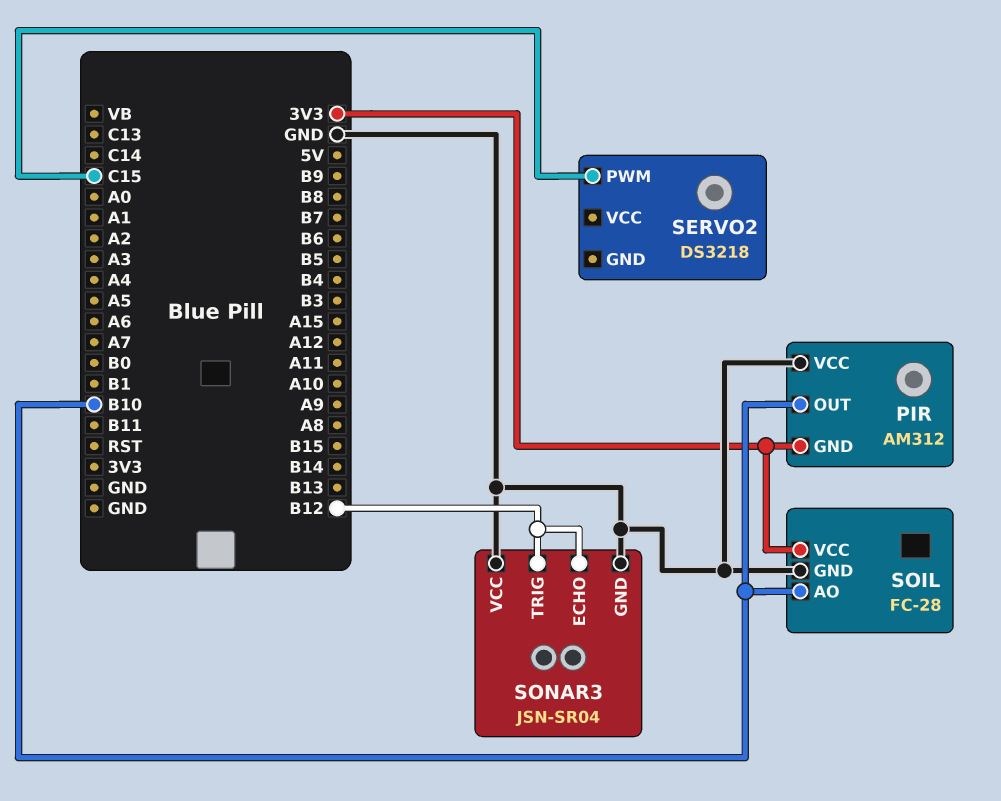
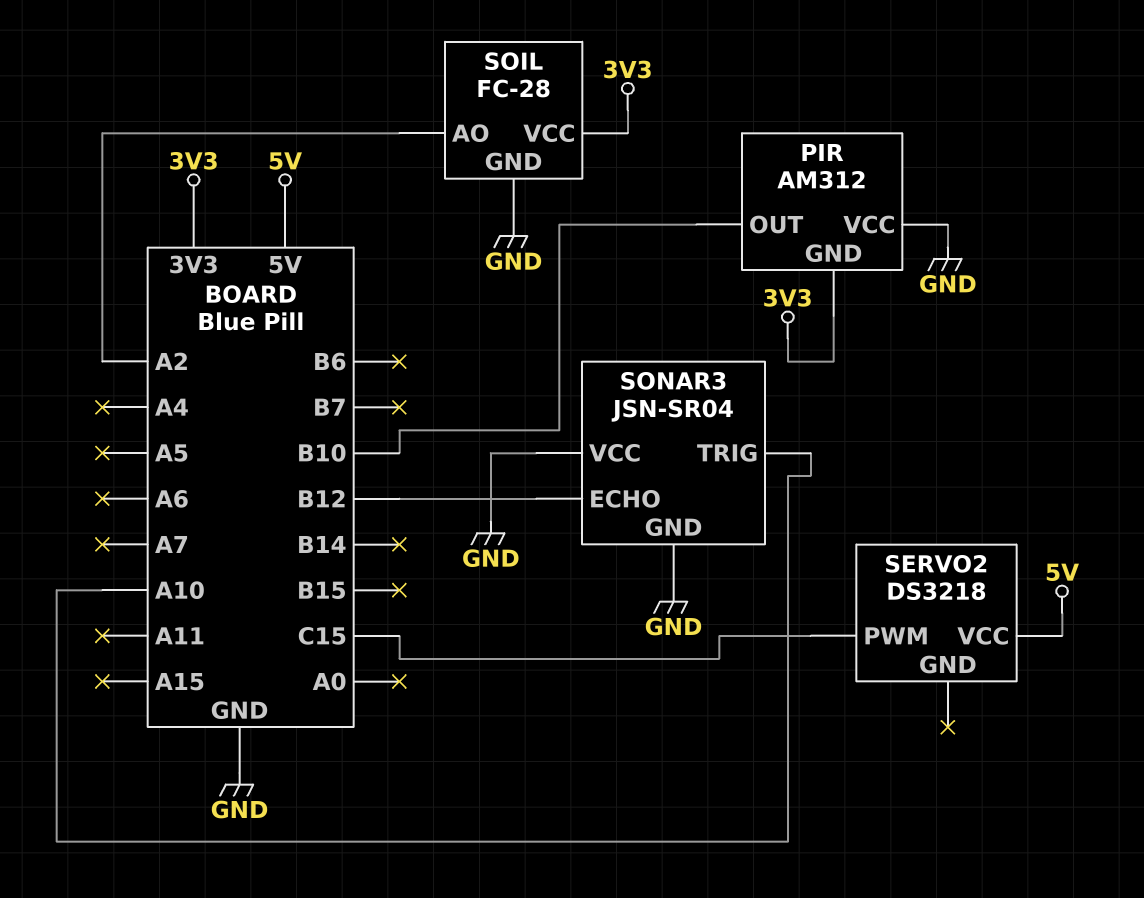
SERVO2 pin VCC: none -> 5V
SOIL pin AO: B10 -> A2
SONAR3 pin TRIG: B12 -> A10

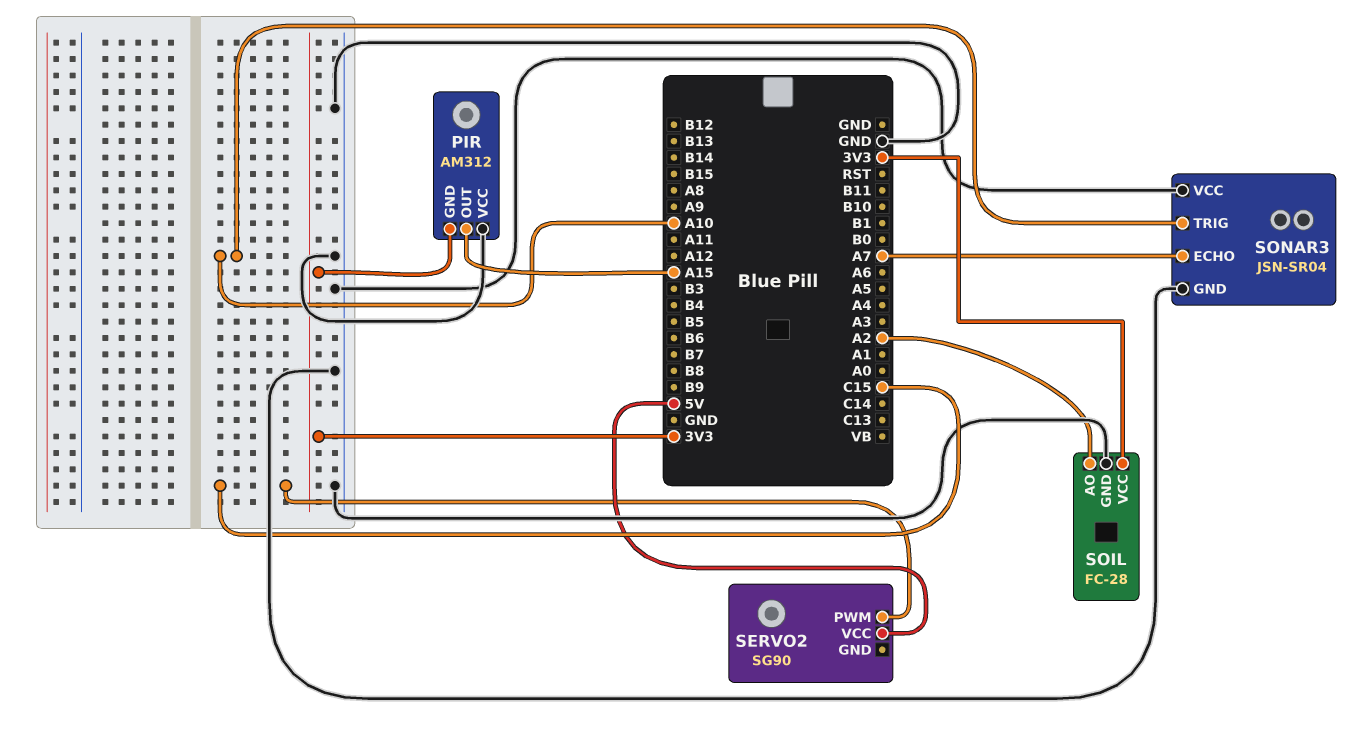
PIR pin OUT: B10 -> A15
SERVO2: DS3218 -> SG90
SONAR3 pin ECHO: B12 -> A7

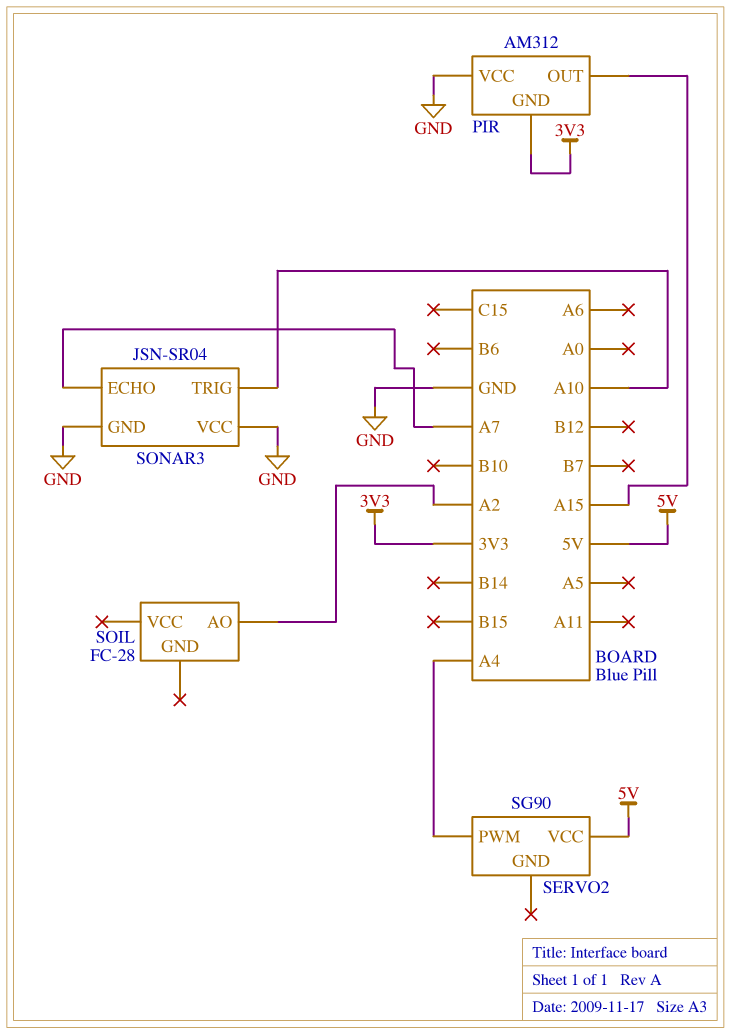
SERVO2 pin PWM: C15 -> A4
SOIL pin GND: GND -> none
SOIL pin VCC: 3V3 -> none

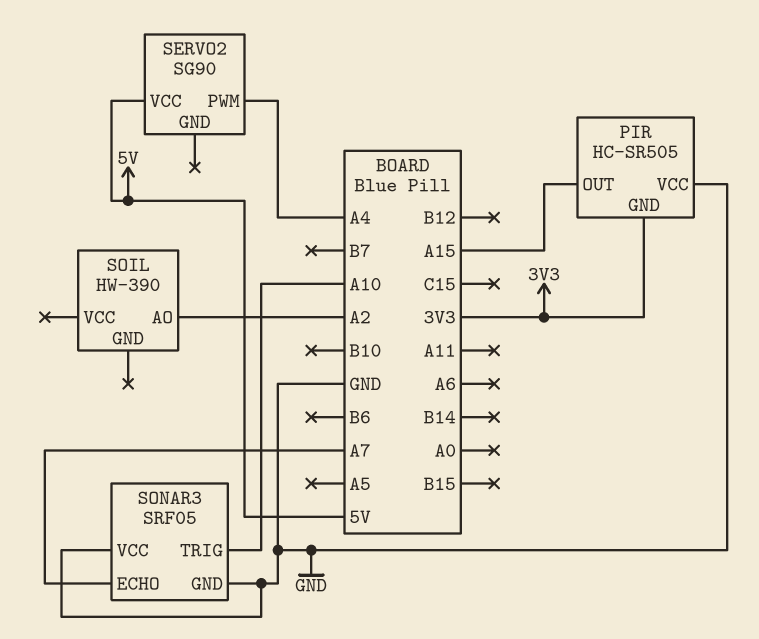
PIR: AM312 -> HC-SR505
SOIL: FC-28 -> HW-390
SONAR3: JSN-SR04 -> SRF05

